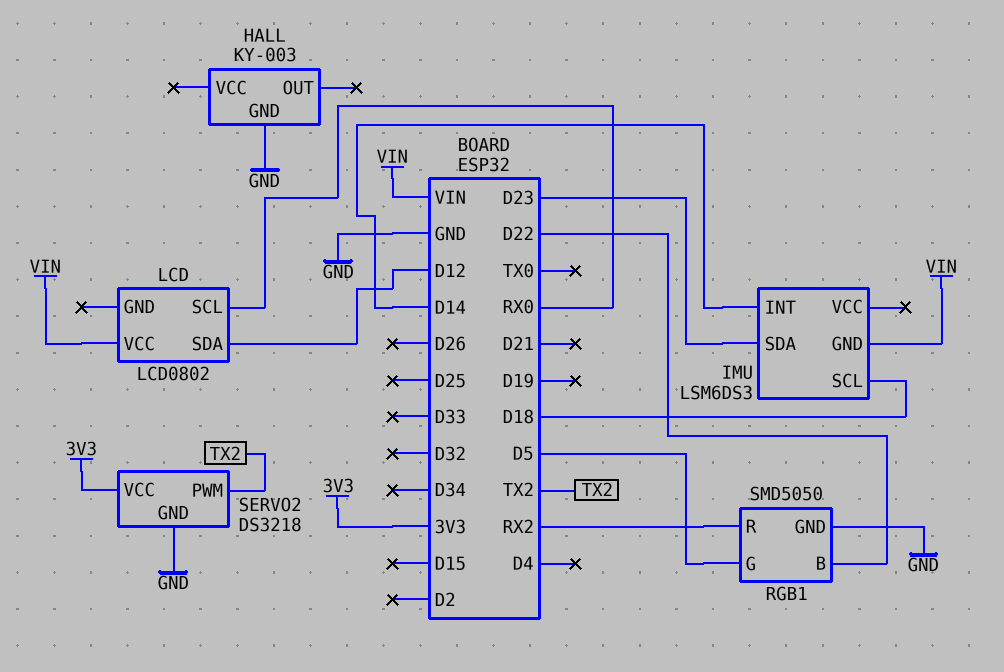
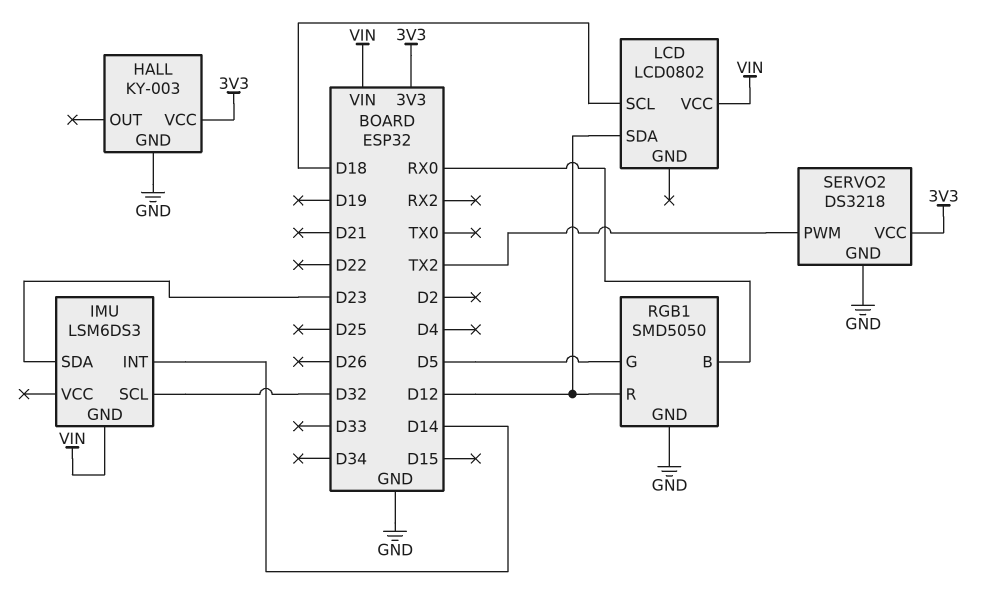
HALL pin VCC: none -> 3V3
IMU pin SCL: D18 -> D32
LCD pin SCL: RX0 -> D18
RGB1 pin B: D22 -> RX0
RGB1 pin R: RX2 -> D12

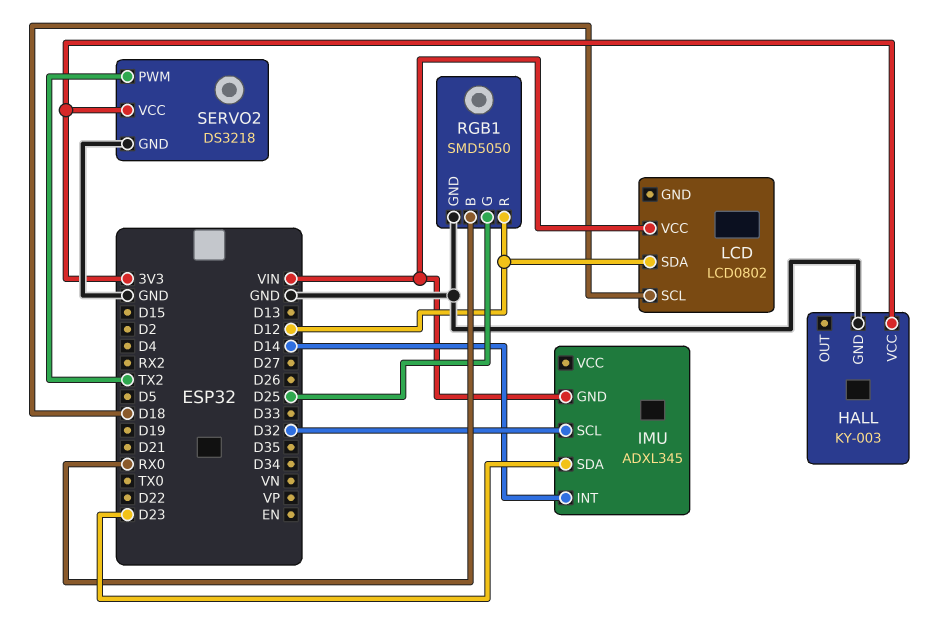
IMU: LSM6DS3 -> ADXL345
RGB1 pin G: D5 -> D25

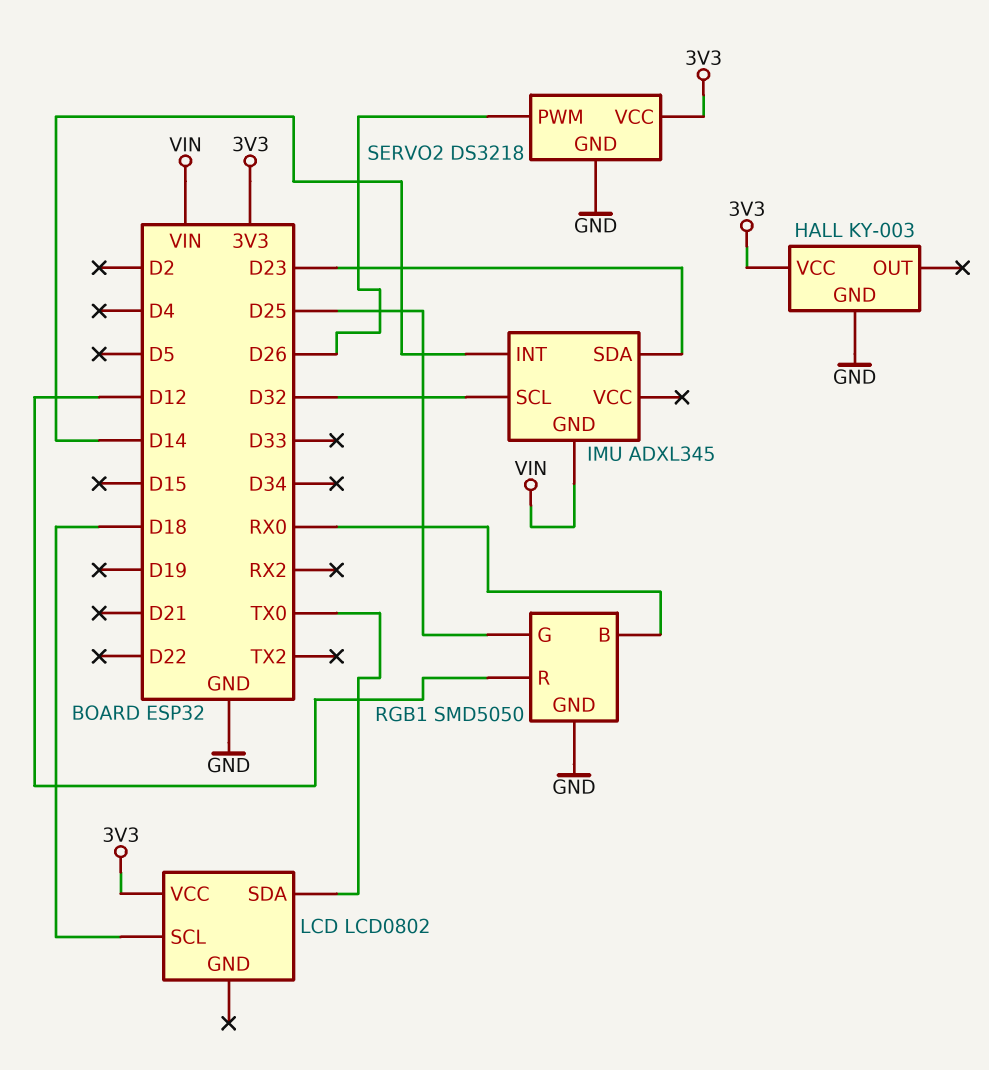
LCD pin SDA: D12 -> TX0
LCD pin VCC: VIN -> 3V3
SERVO2 pin PWM: TX2 -> D26

